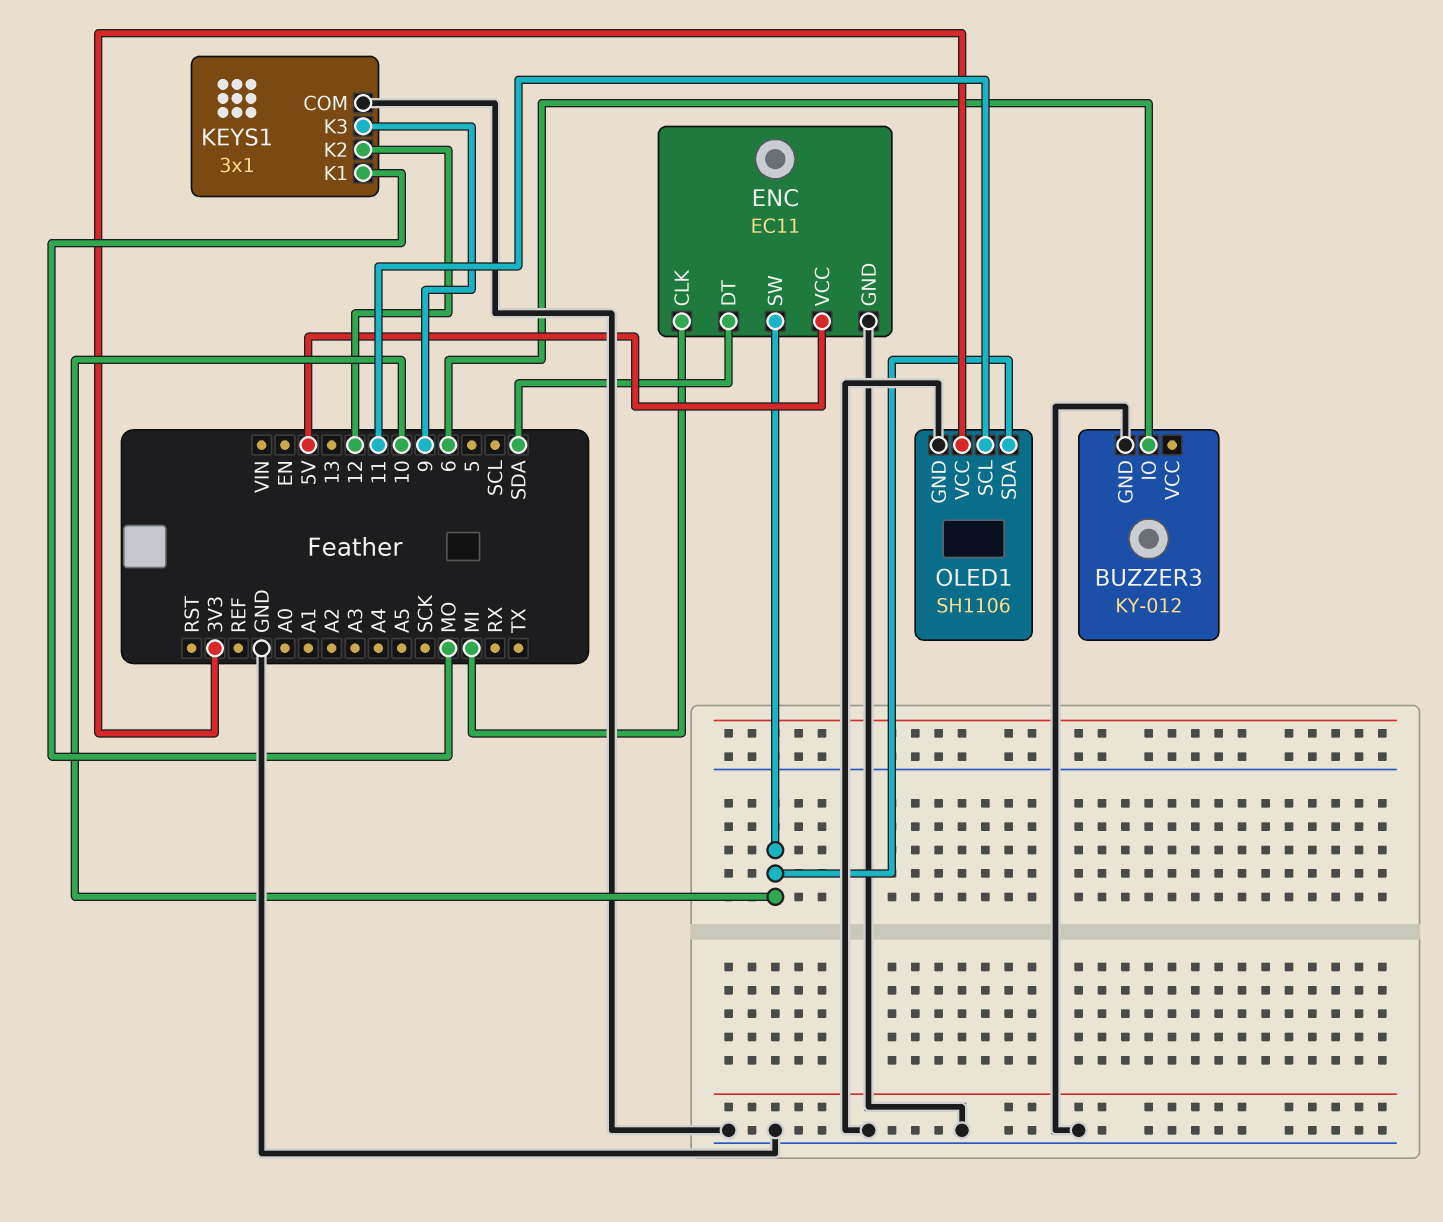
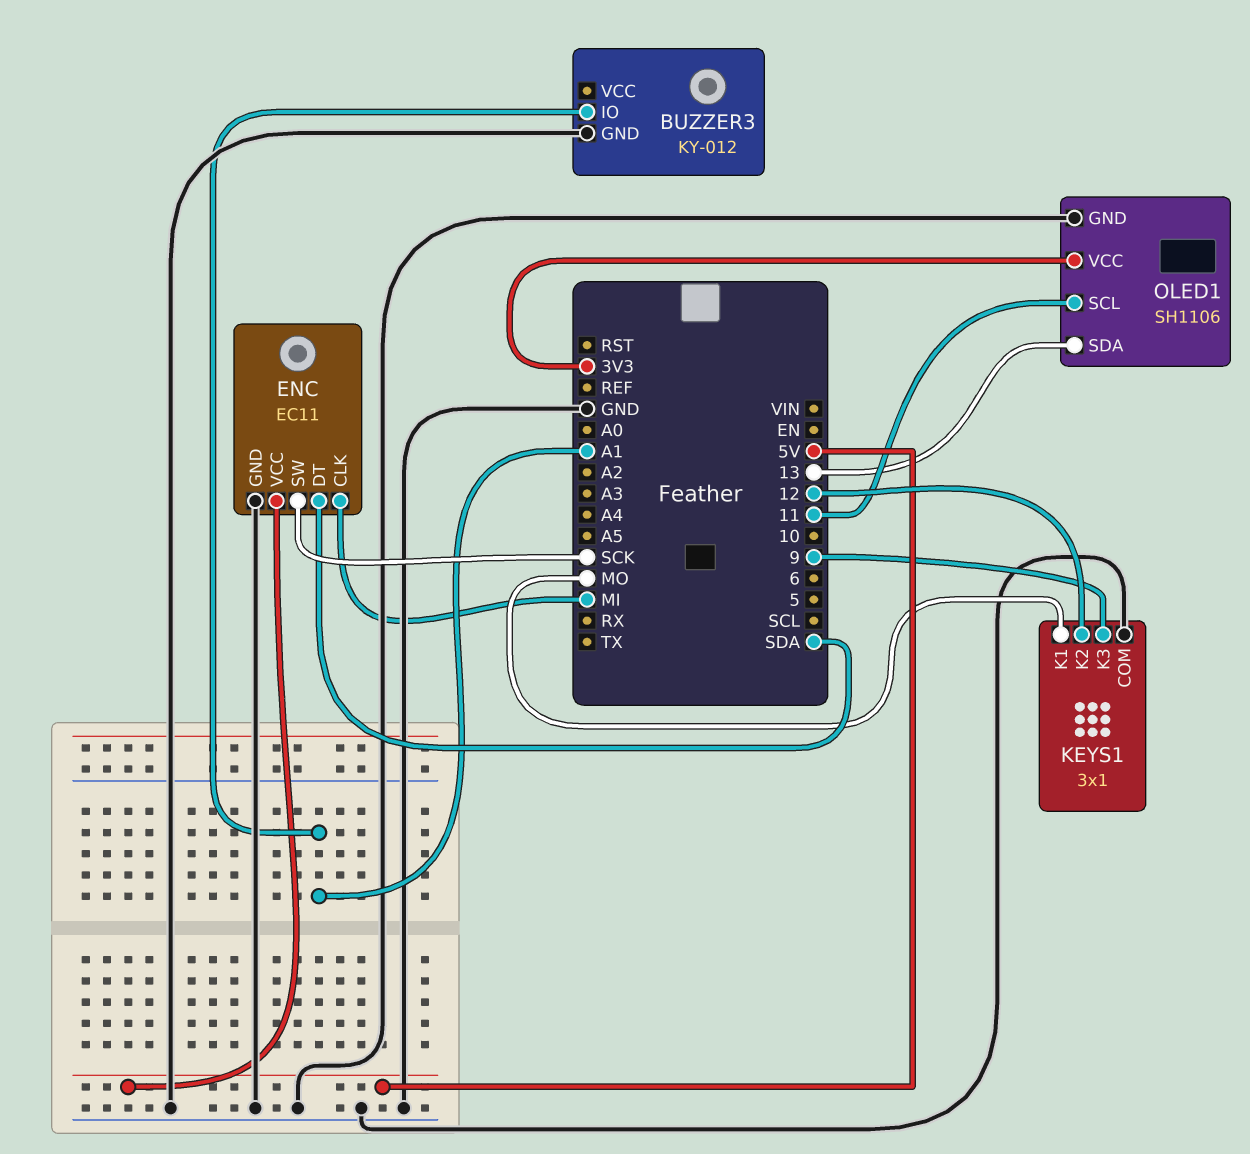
BUZZER3 pin IO: 6 -> A1
ENC pin SW: 10 -> SCK
OLED1 pin SDA: 10 -> 13

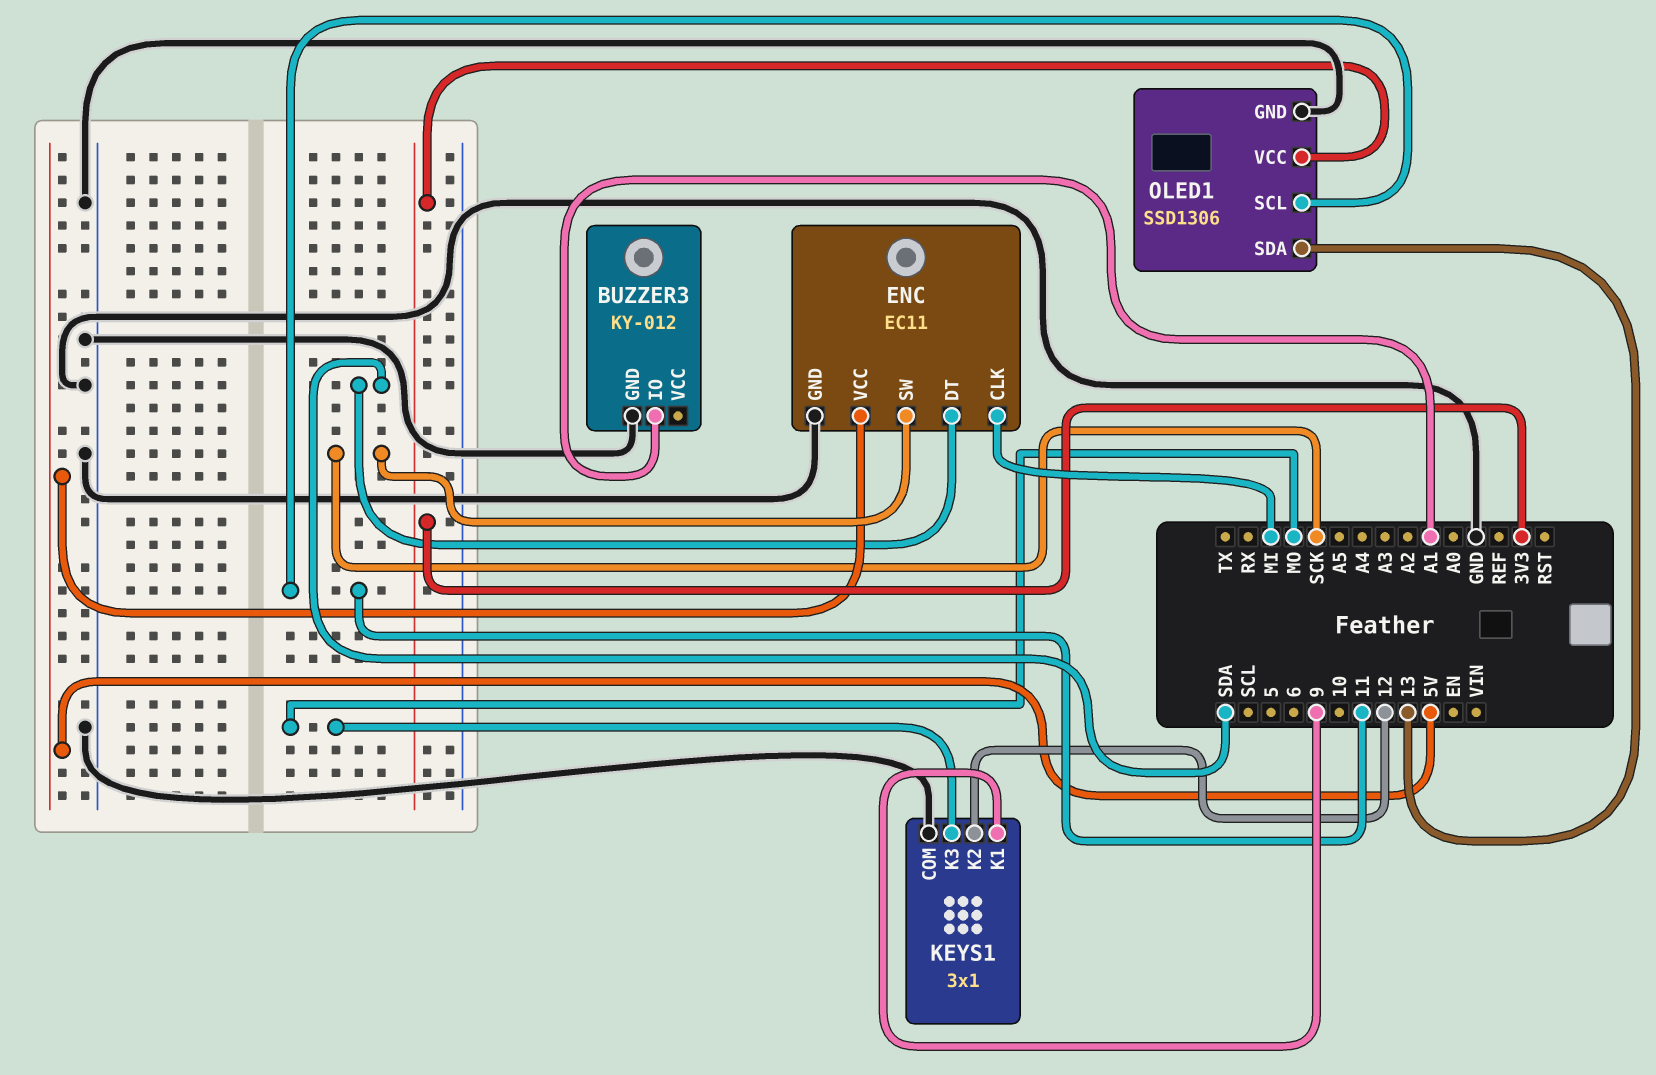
KEYS1 pin K1: MO -> 9
KEYS1 pin K3: 9 -> MO
OLED1: SH1106 -> SSD1306

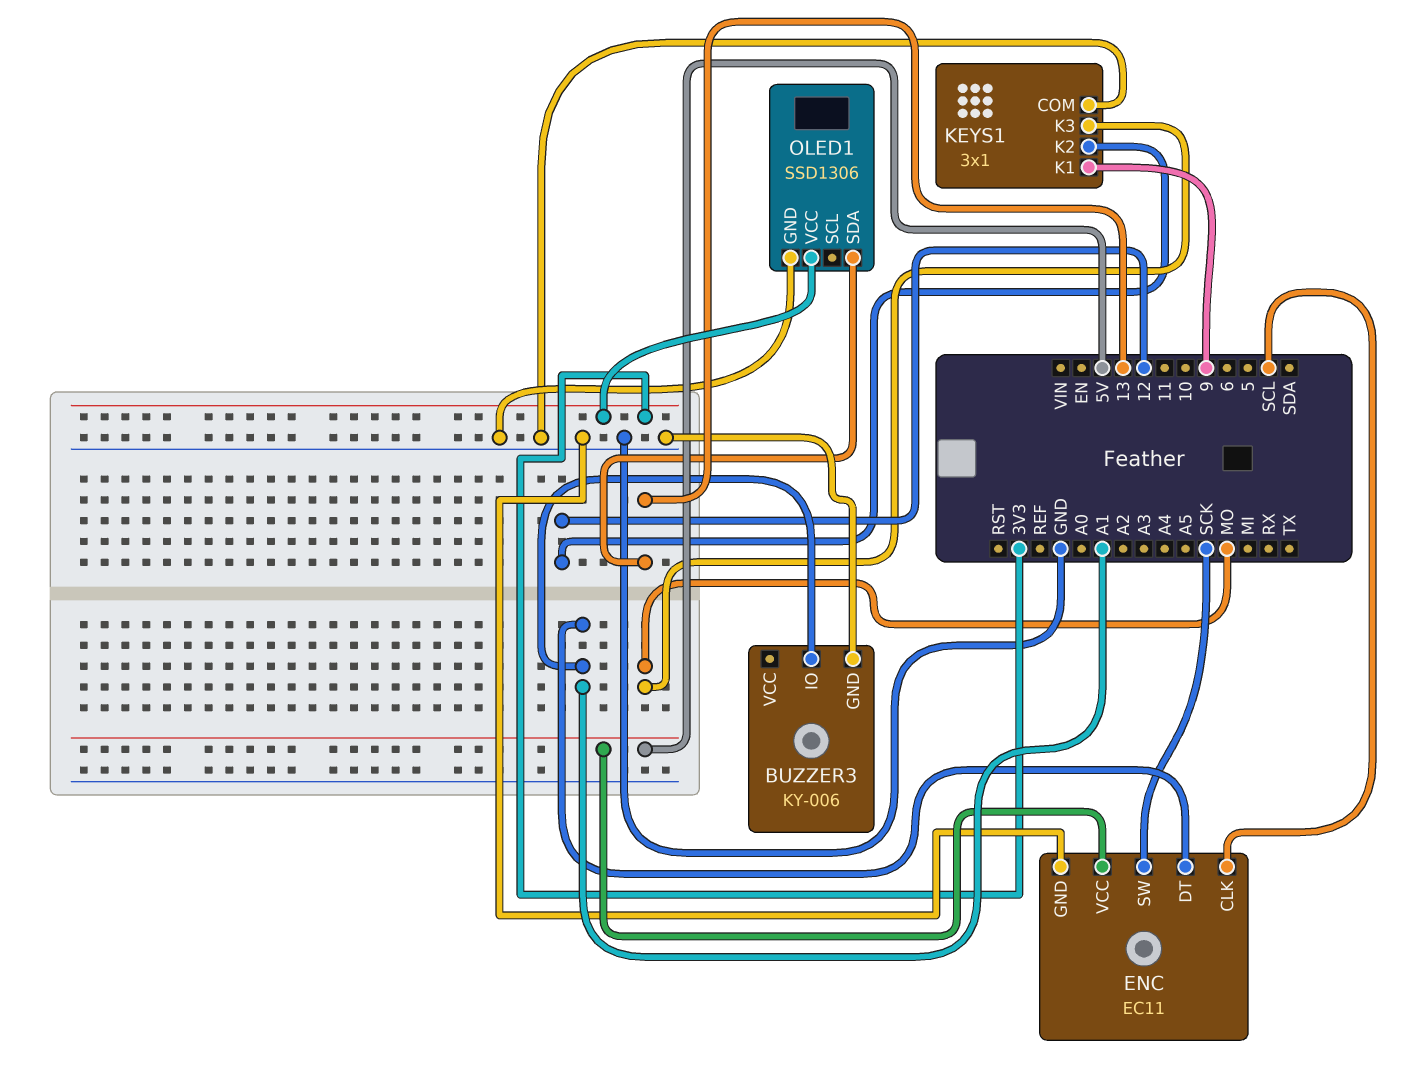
BUZZER3: KY-012 -> KY-006
ENC pin CLK: MI -> SCL
ENC pin DT: SDA -> A1
OLED1 pin SCL: 11 -> none

